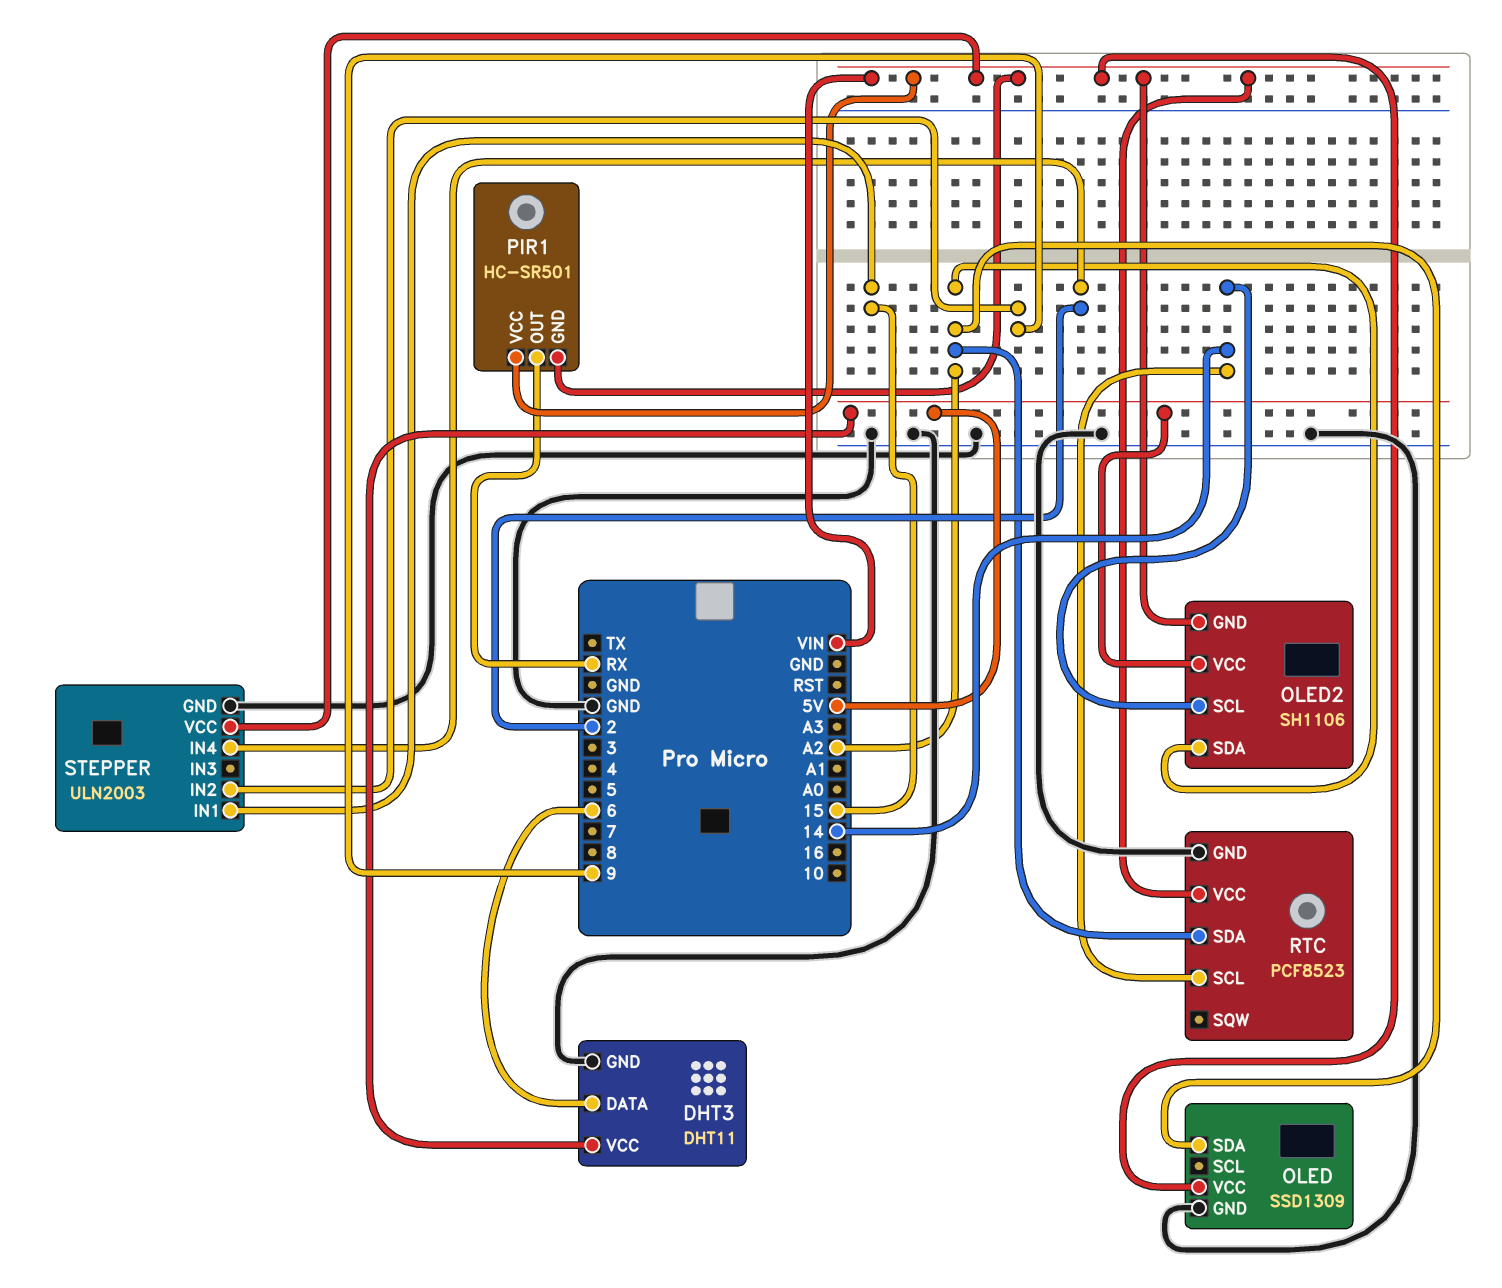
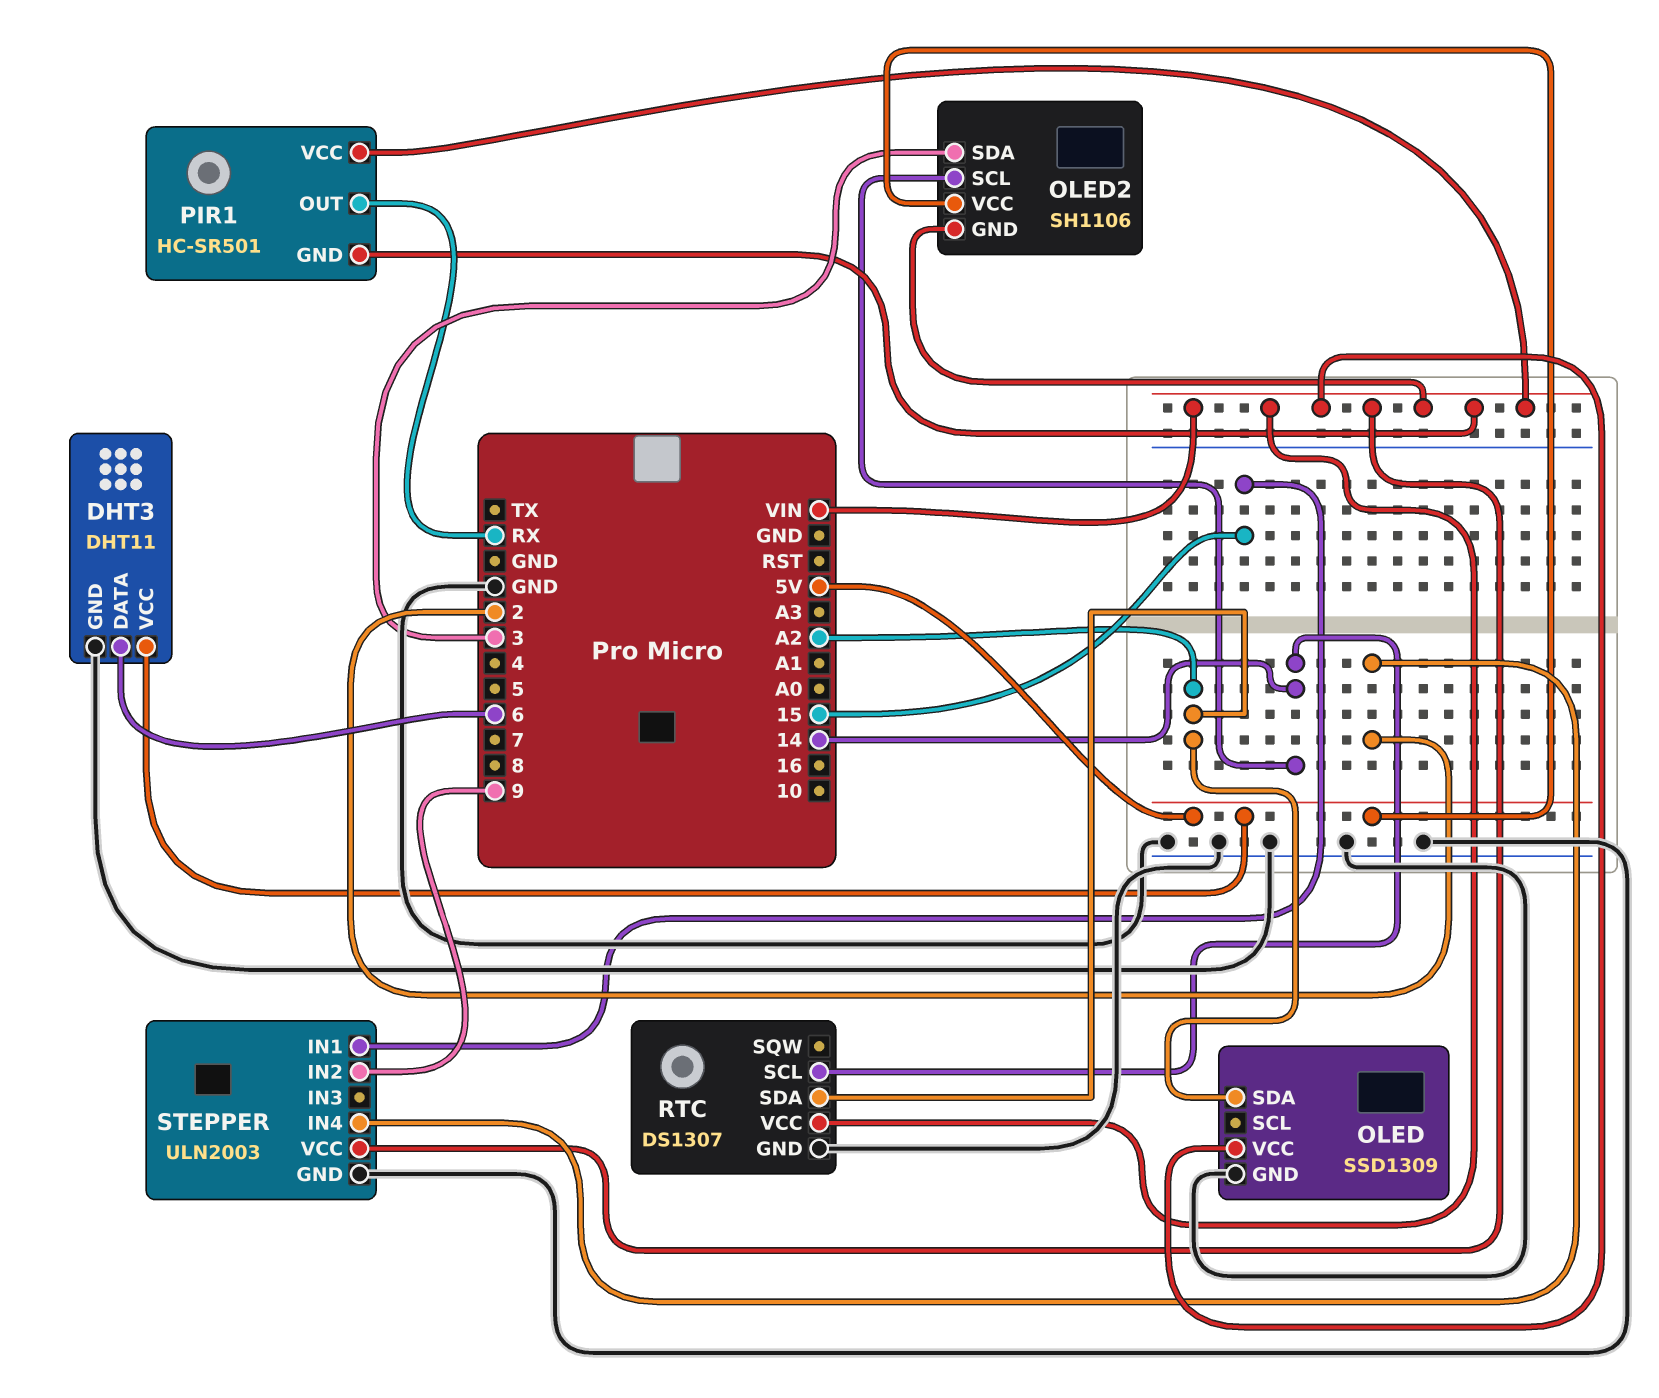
OLED2 pin SDA: A2 -> 3
RTC: PCF8523 -> DS1307

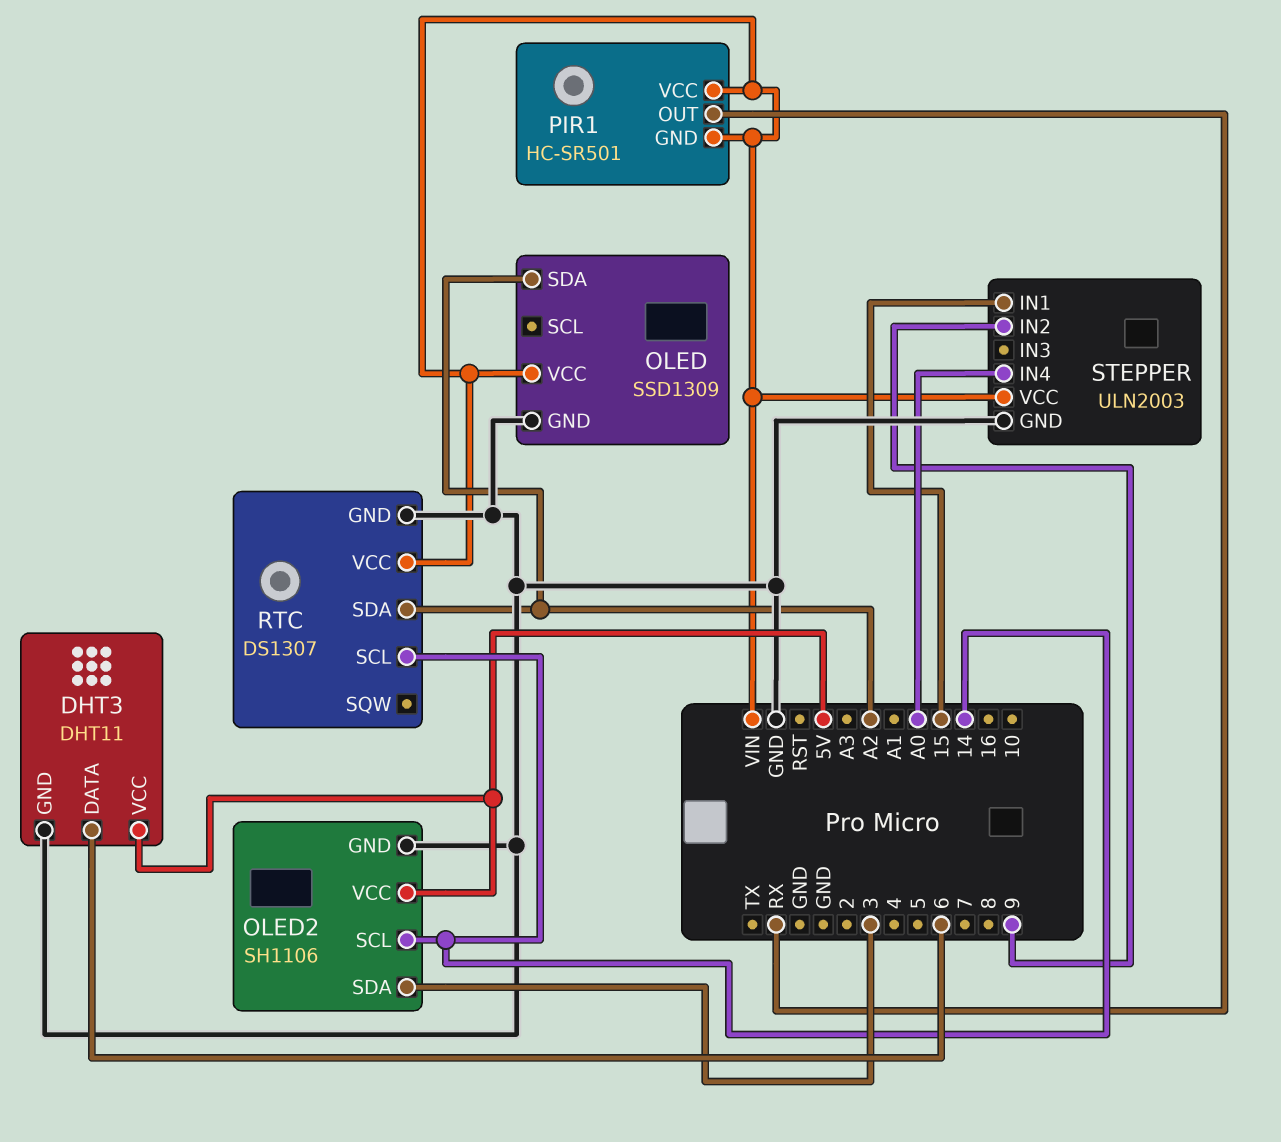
OLED2 pin GND: VIN -> GND
STEPPER pin IN4: 2 -> A0

